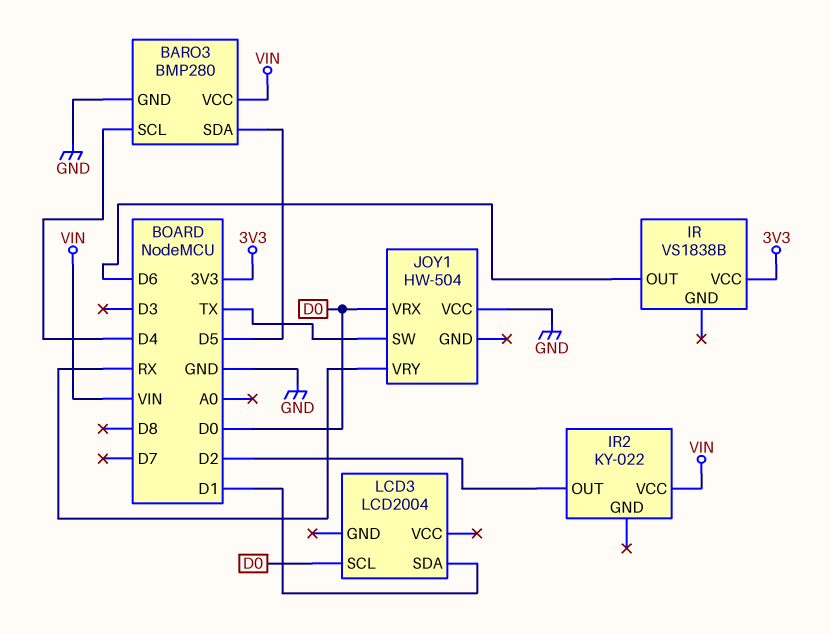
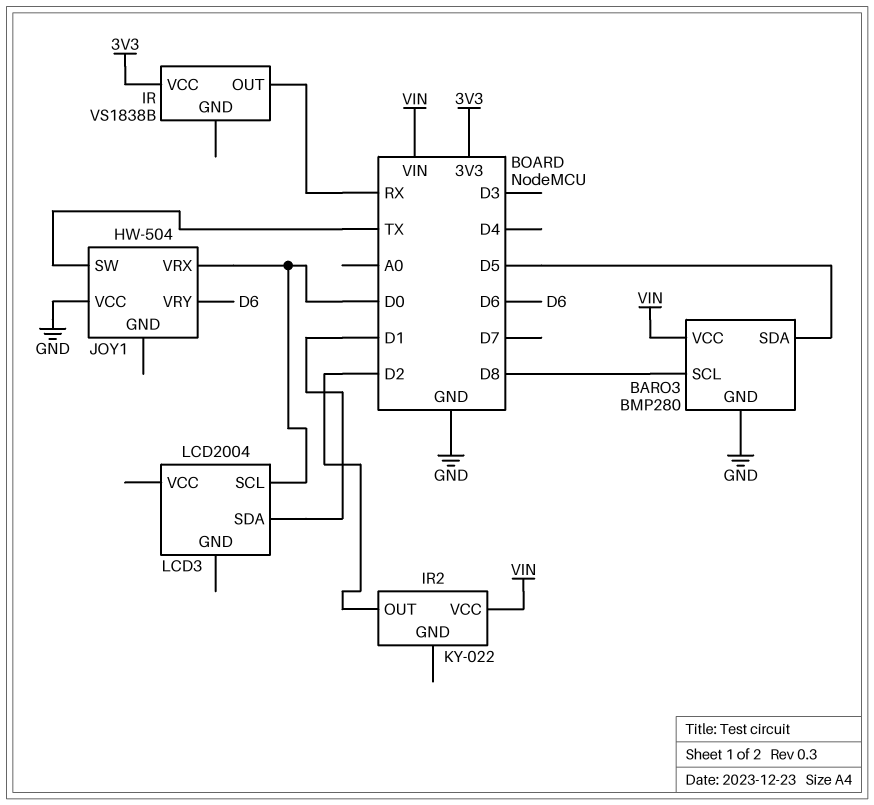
BARO3 pin SCL: D4 -> D8
IR pin OUT: D6 -> RX
JOY1 pin VRY: RX -> D6

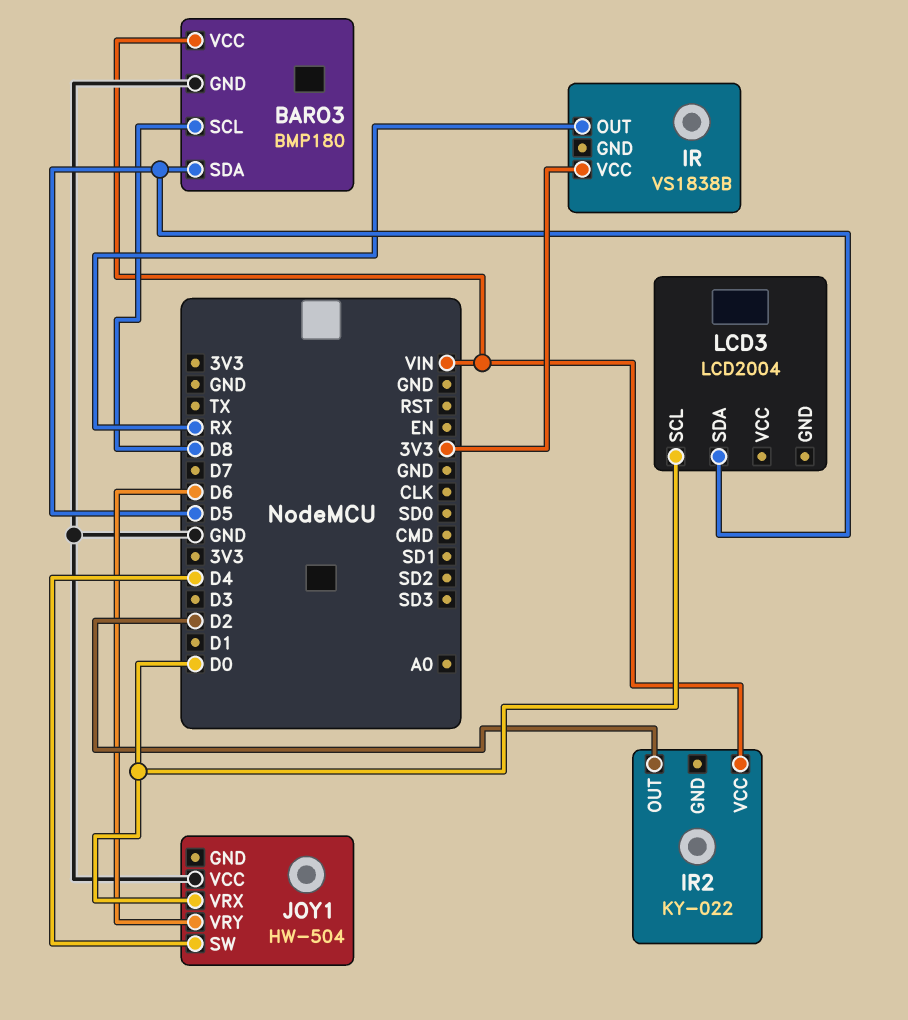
BARO3: BMP280 -> BMP180
JOY1 pin SW: TX -> D4
LCD3 pin SDA: D1 -> D5

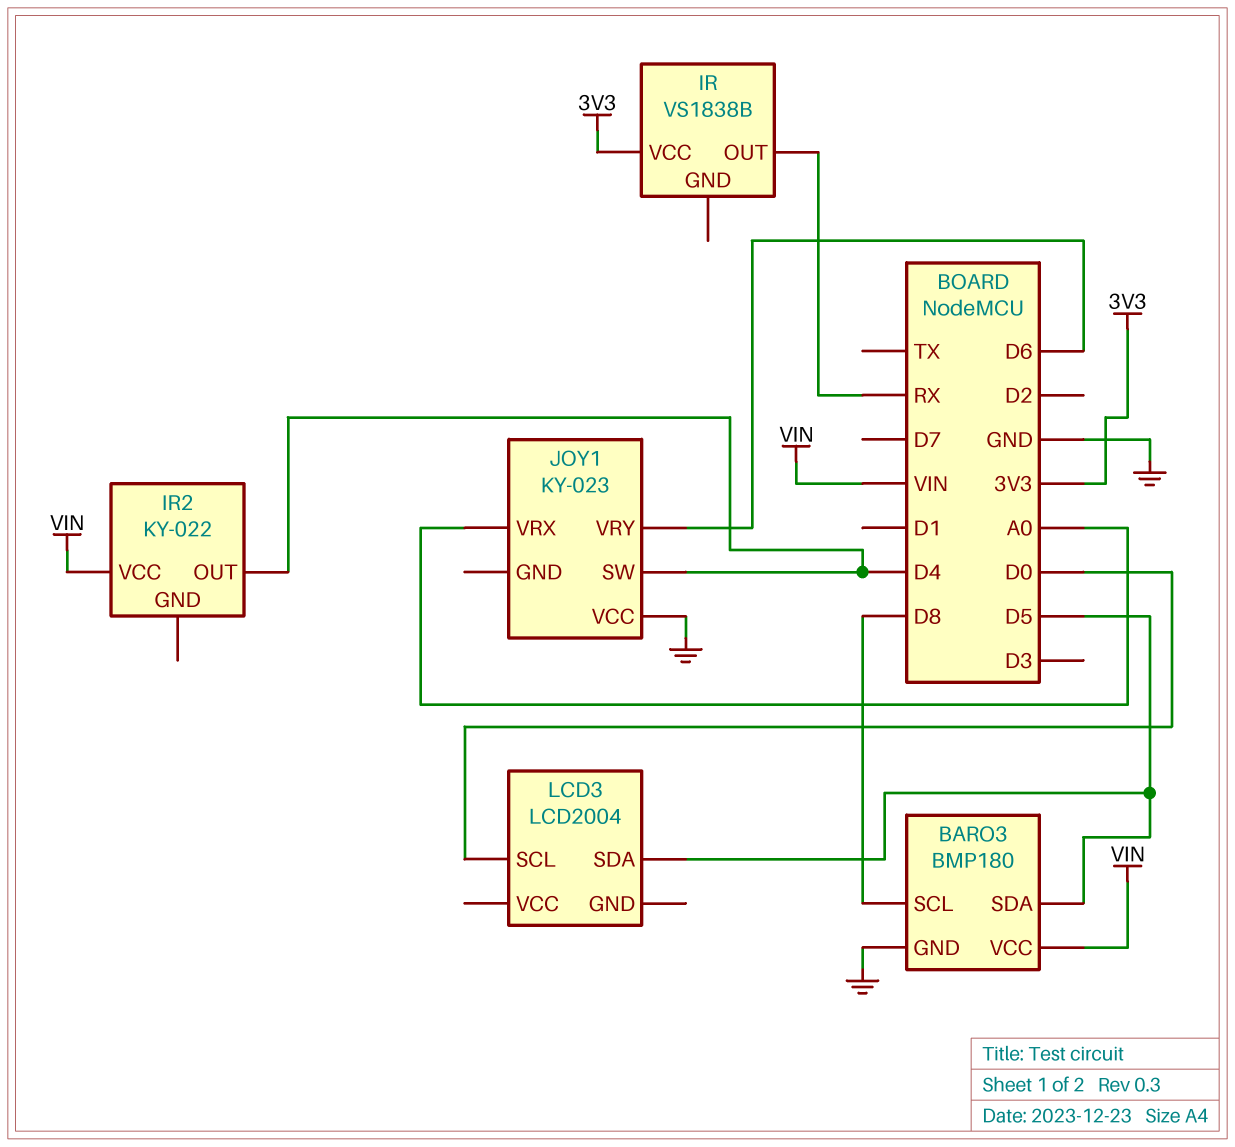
IR2 pin OUT: D2 -> D4
JOY1: HW-504 -> KY-023
JOY1 pin VRX: D0 -> A0

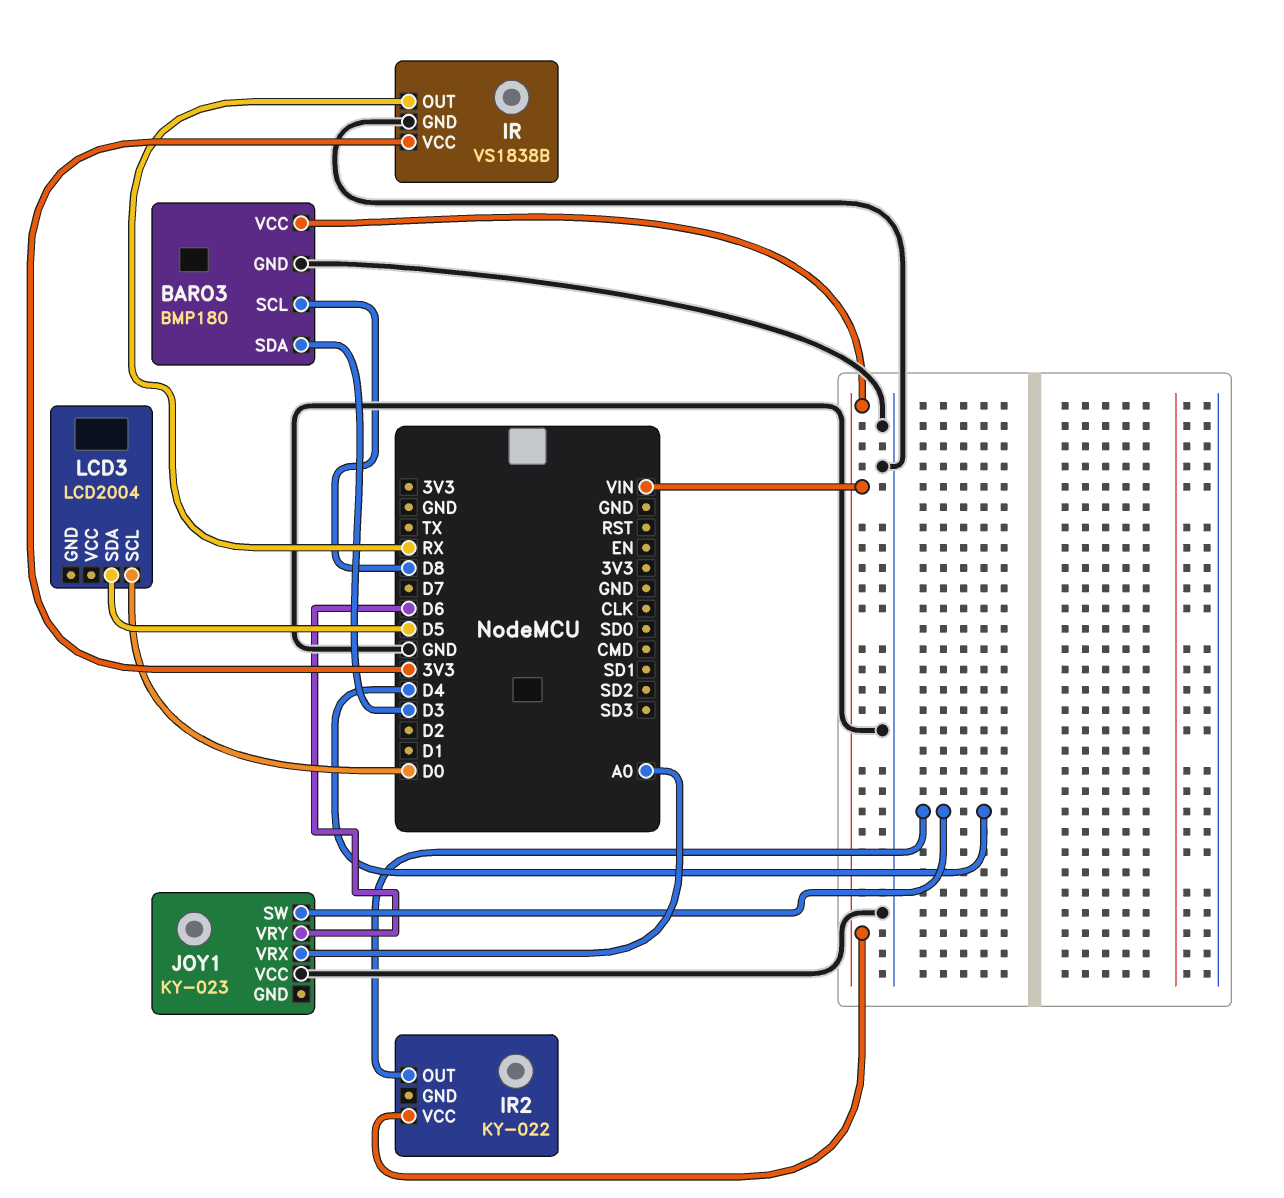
BARO3 pin SDA: D5 -> D3
IR pin GND: none -> GND

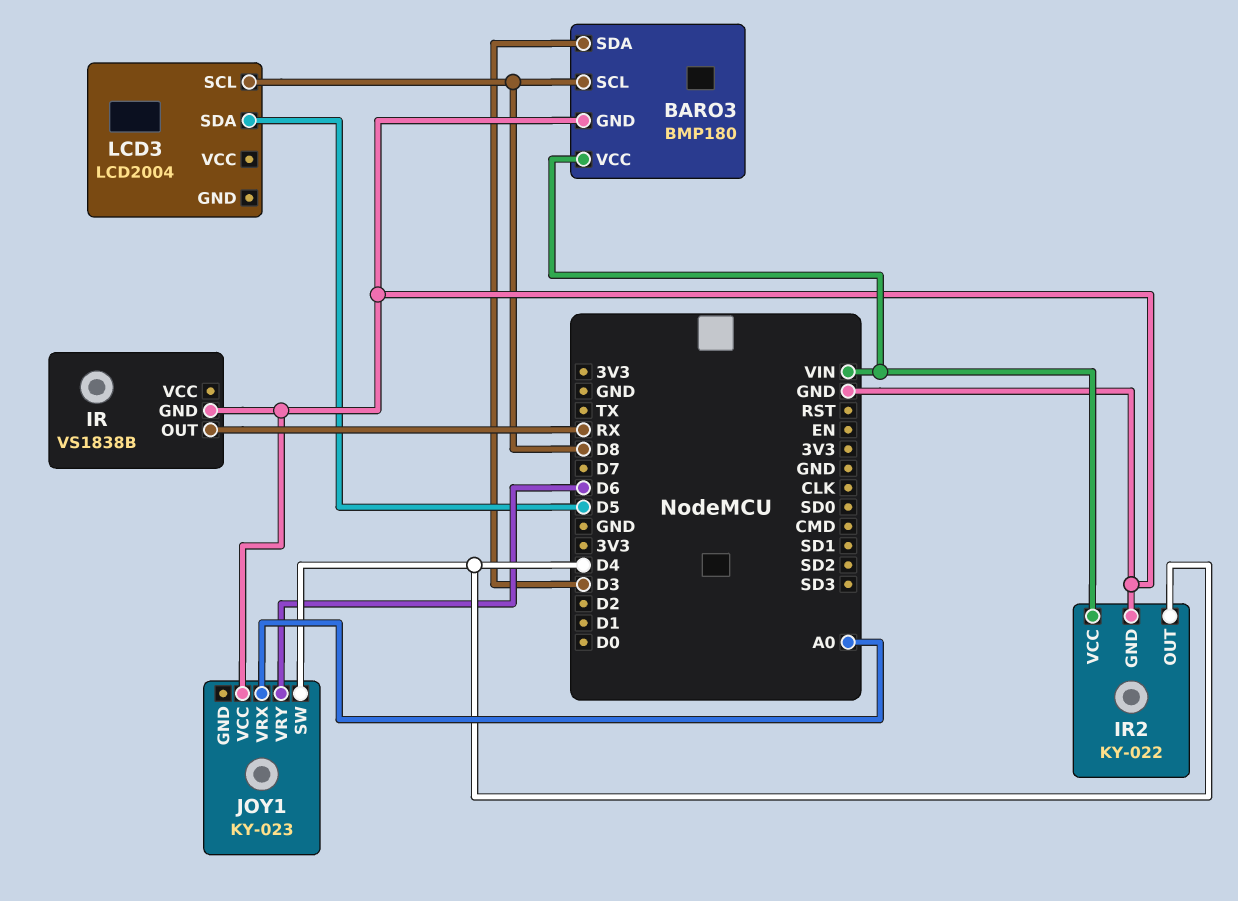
IR pin VCC: 3V3 -> none
IR2 pin GND: none -> GND
LCD3 pin SCL: D0 -> D8

